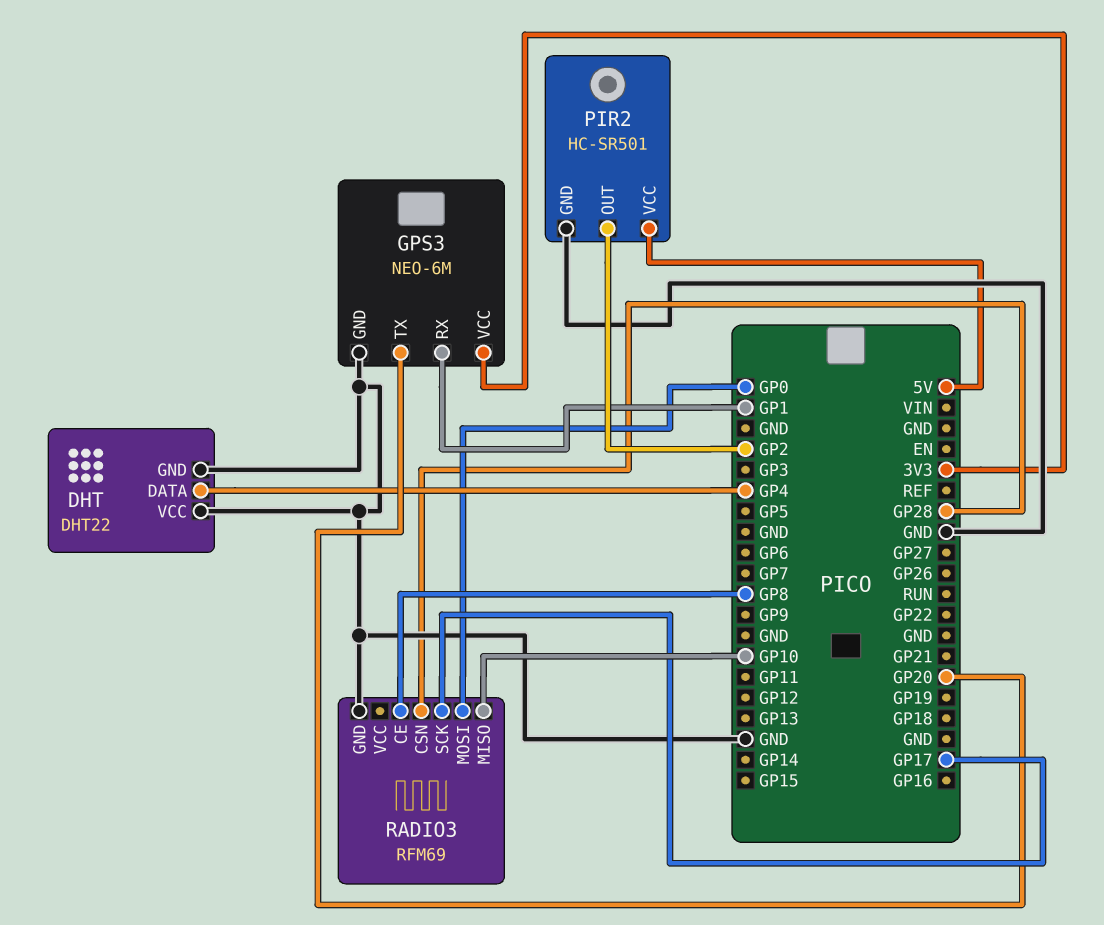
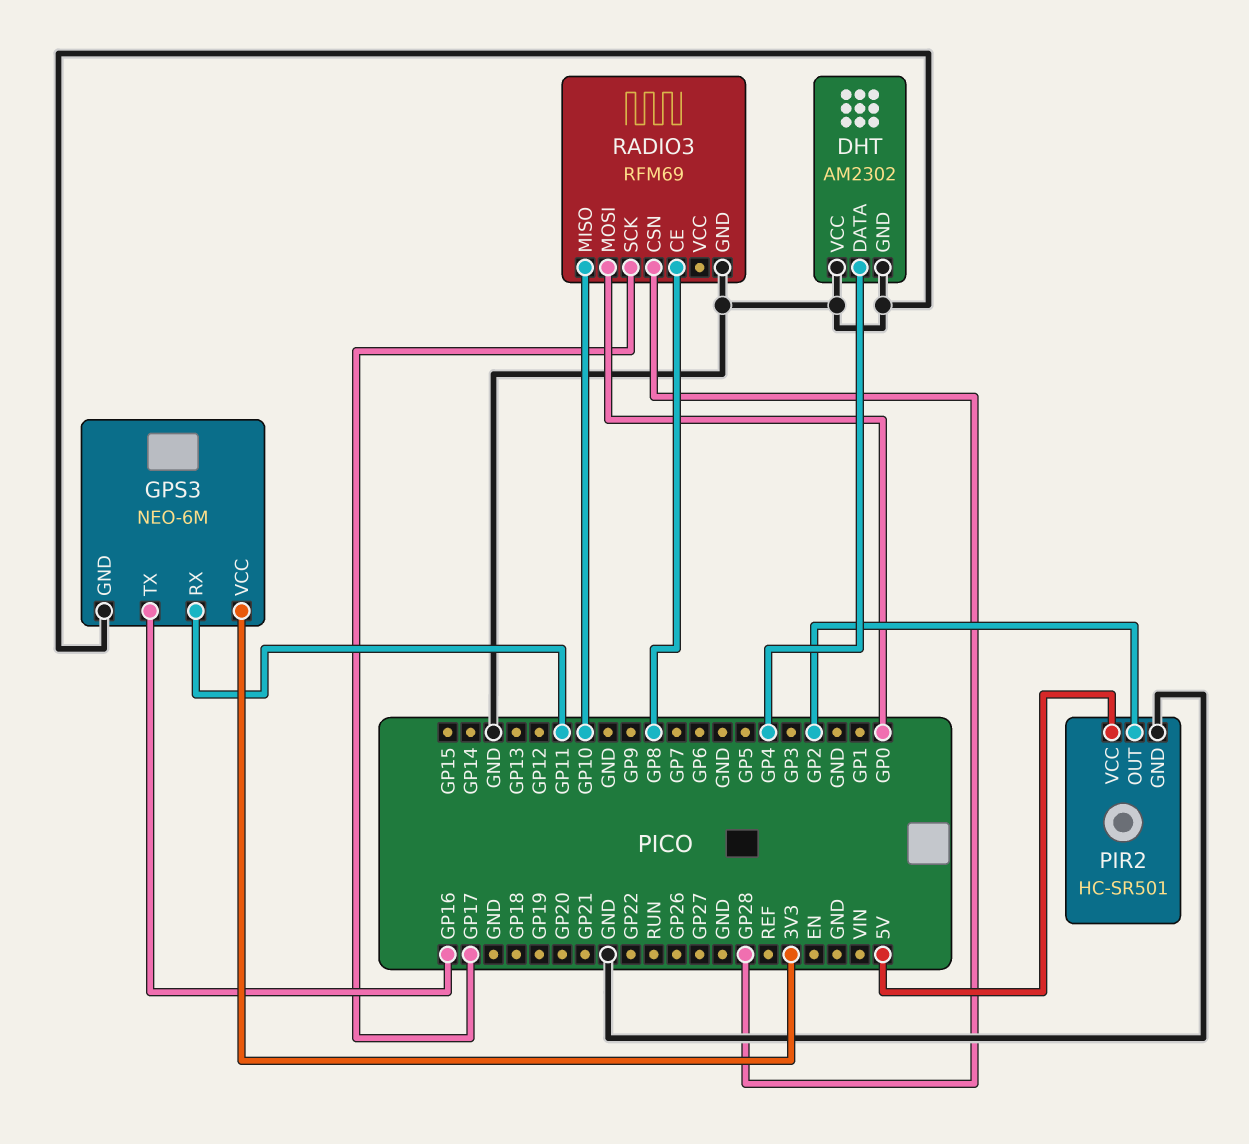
DHT: DHT22 -> AM2302
GPS3 pin RX: GP1 -> GP11
GPS3 pin TX: GP20 -> GP16

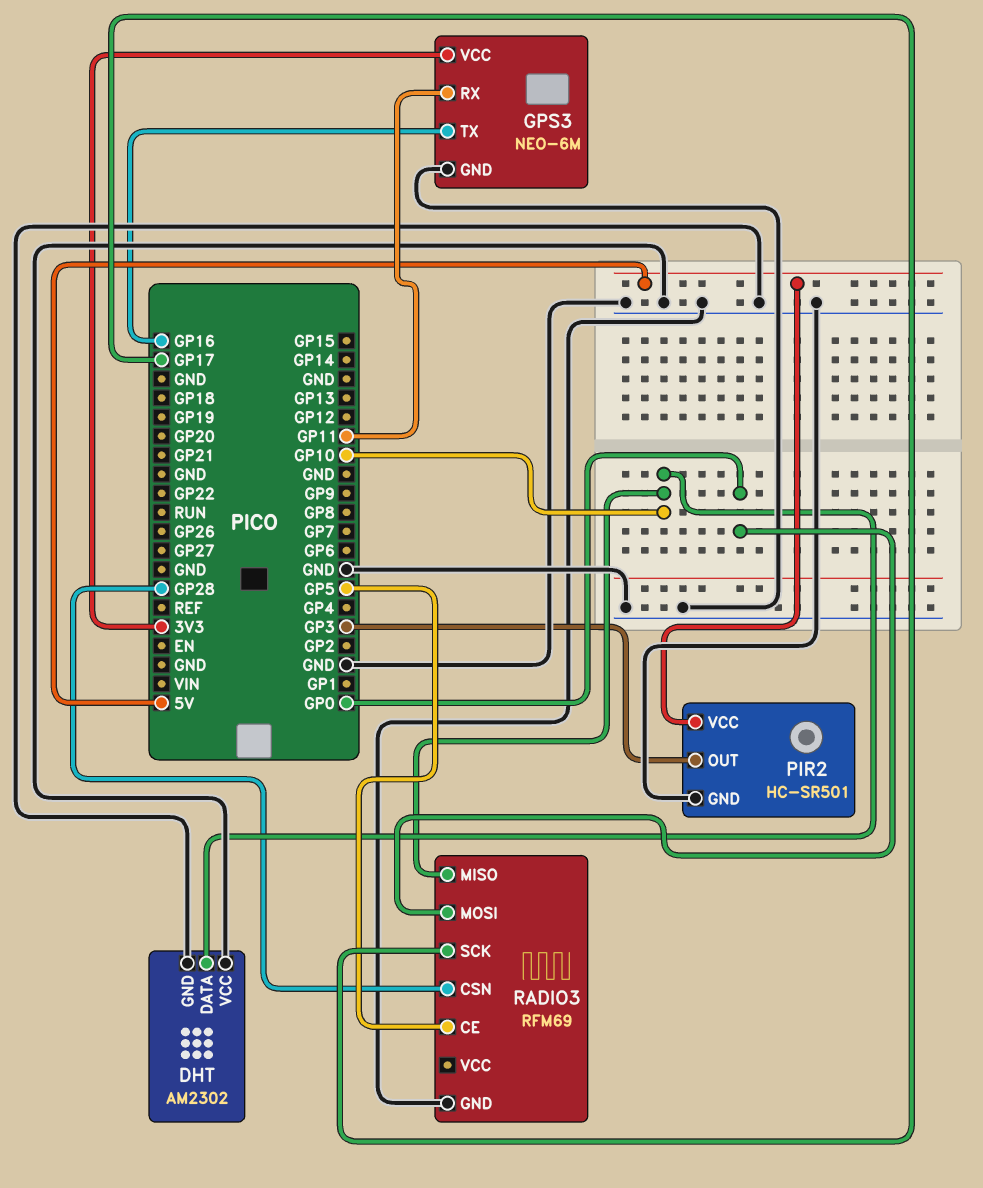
DHT pin DATA: GP4 -> GP10
PIR2 pin OUT: GP2 -> GP3
RADIO3 pin CE: GP8 -> GP5

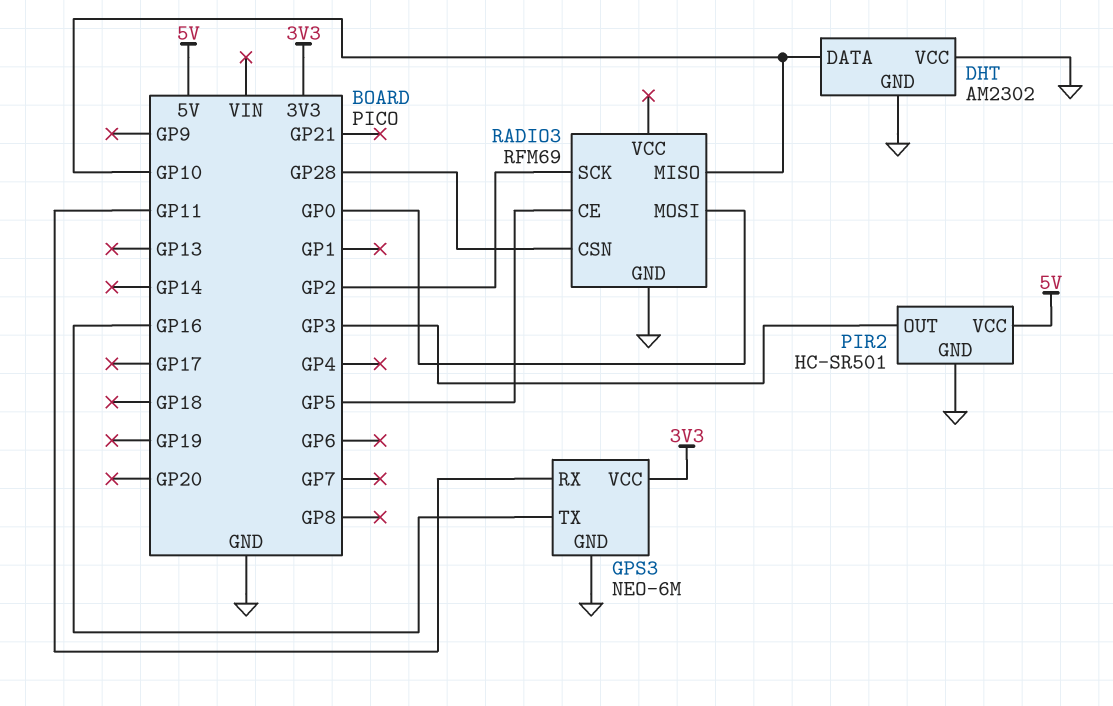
RADIO3 pin SCK: GP17 -> GP2

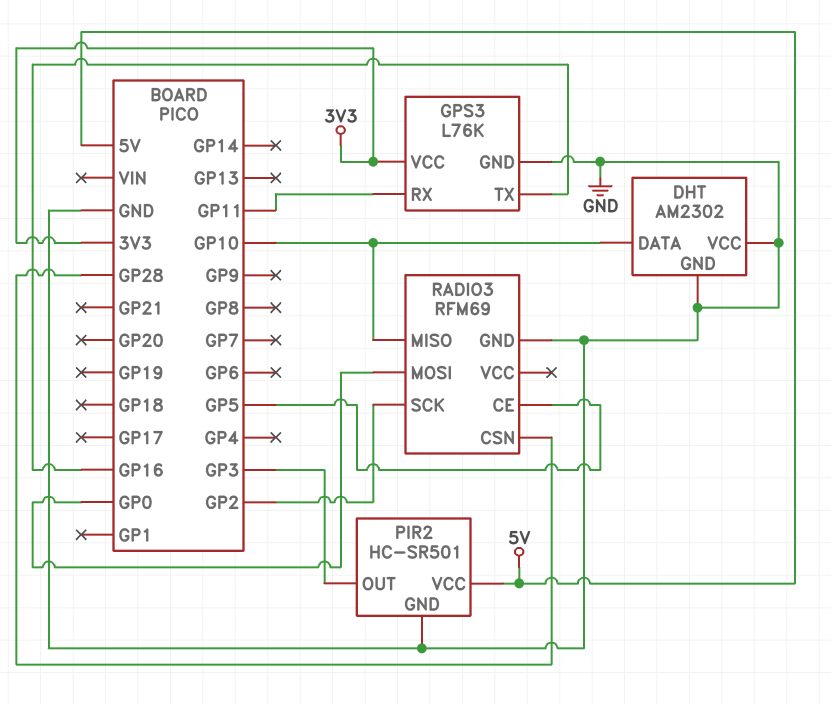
GPS3: NEO-6M -> L76K

